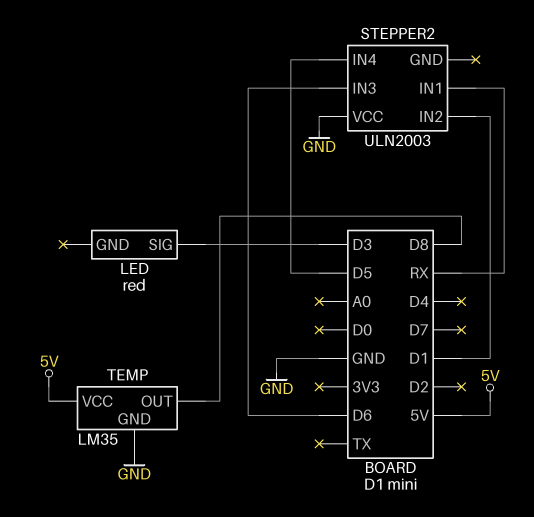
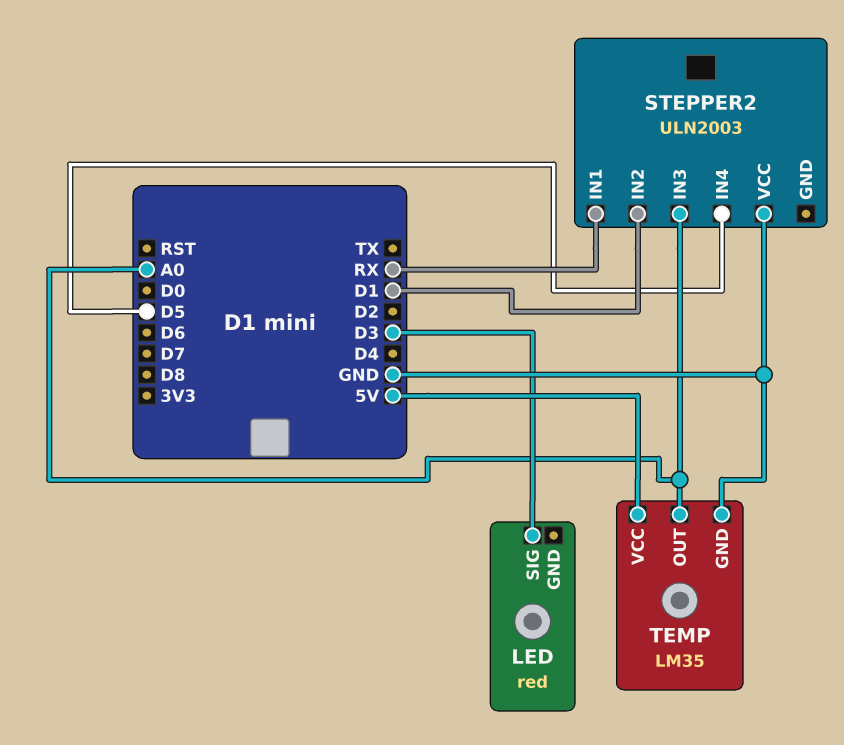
STEPPER2 pin IN3: D6 -> A0
TEMP pin OUT: D8 -> A0

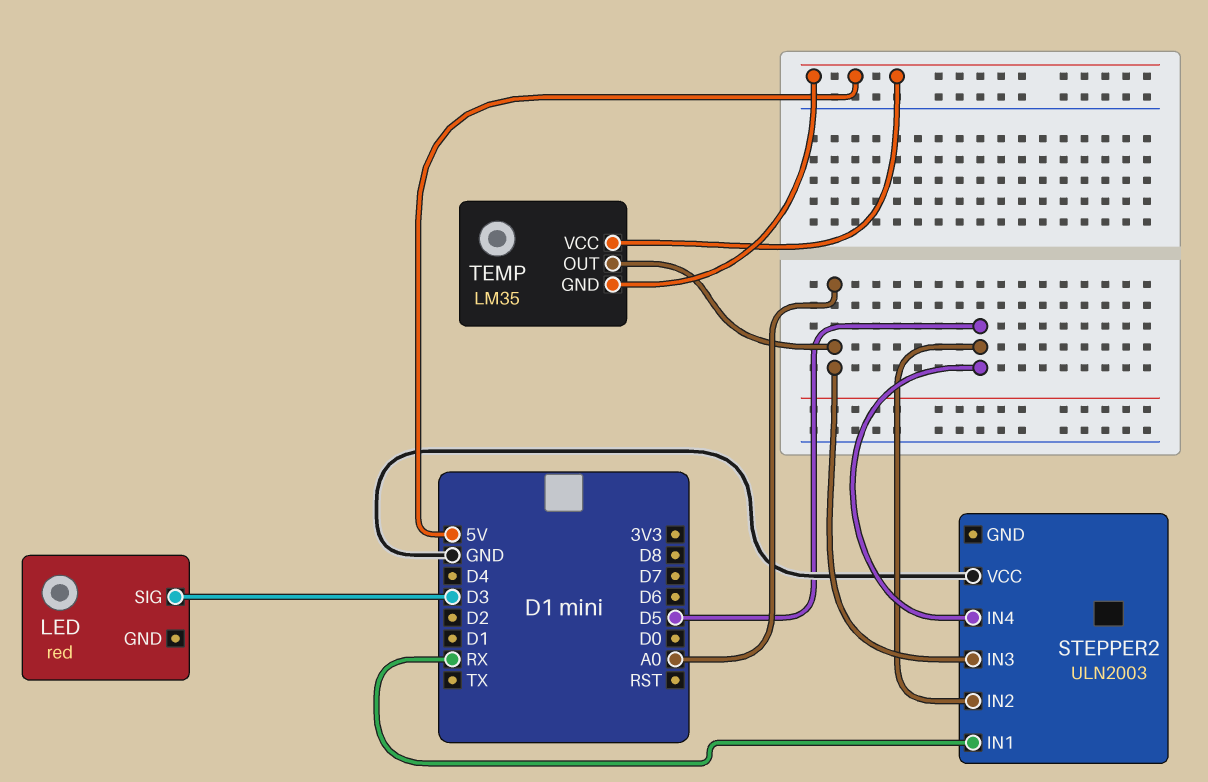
STEPPER2 pin IN2: D1 -> D5
TEMP pin GND: GND -> 5V

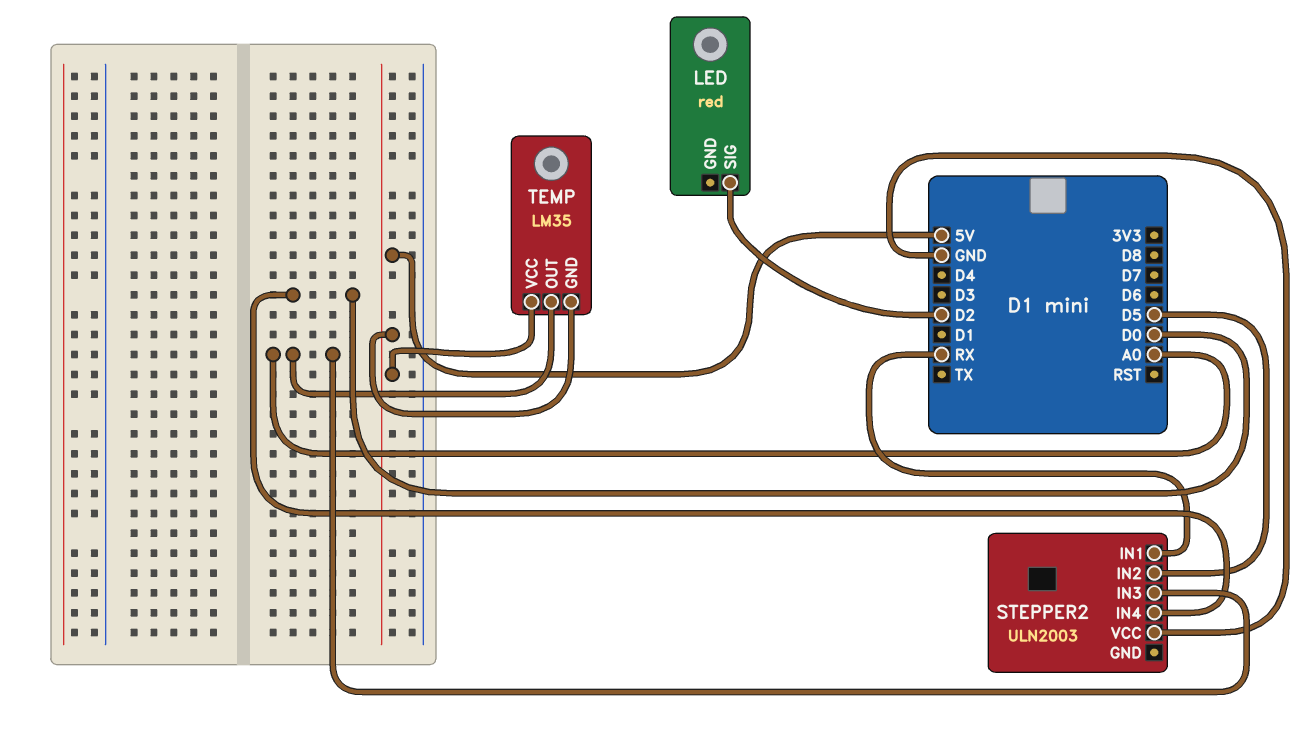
LED pin SIG: D3 -> D2
STEPPER2 pin IN4: D5 -> D0

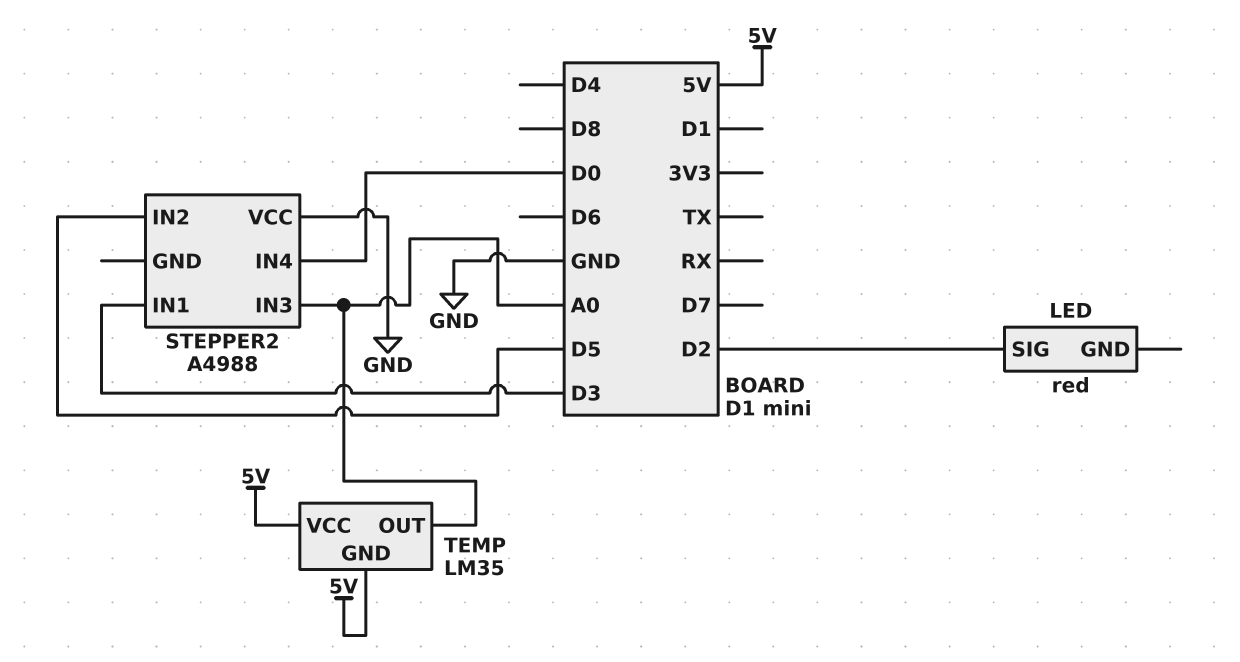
STEPPER2: ULN2003 -> A4988
STEPPER2 pin IN1: RX -> D3

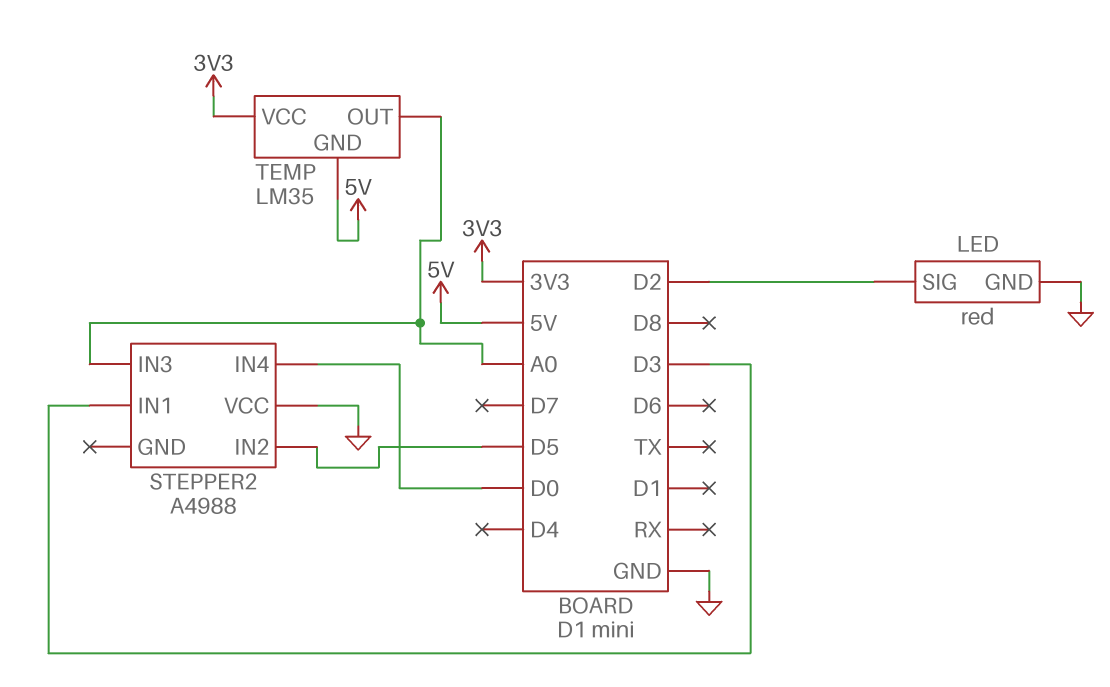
LED pin GND: none -> GND
TEMP pin VCC: 5V -> 3V3

